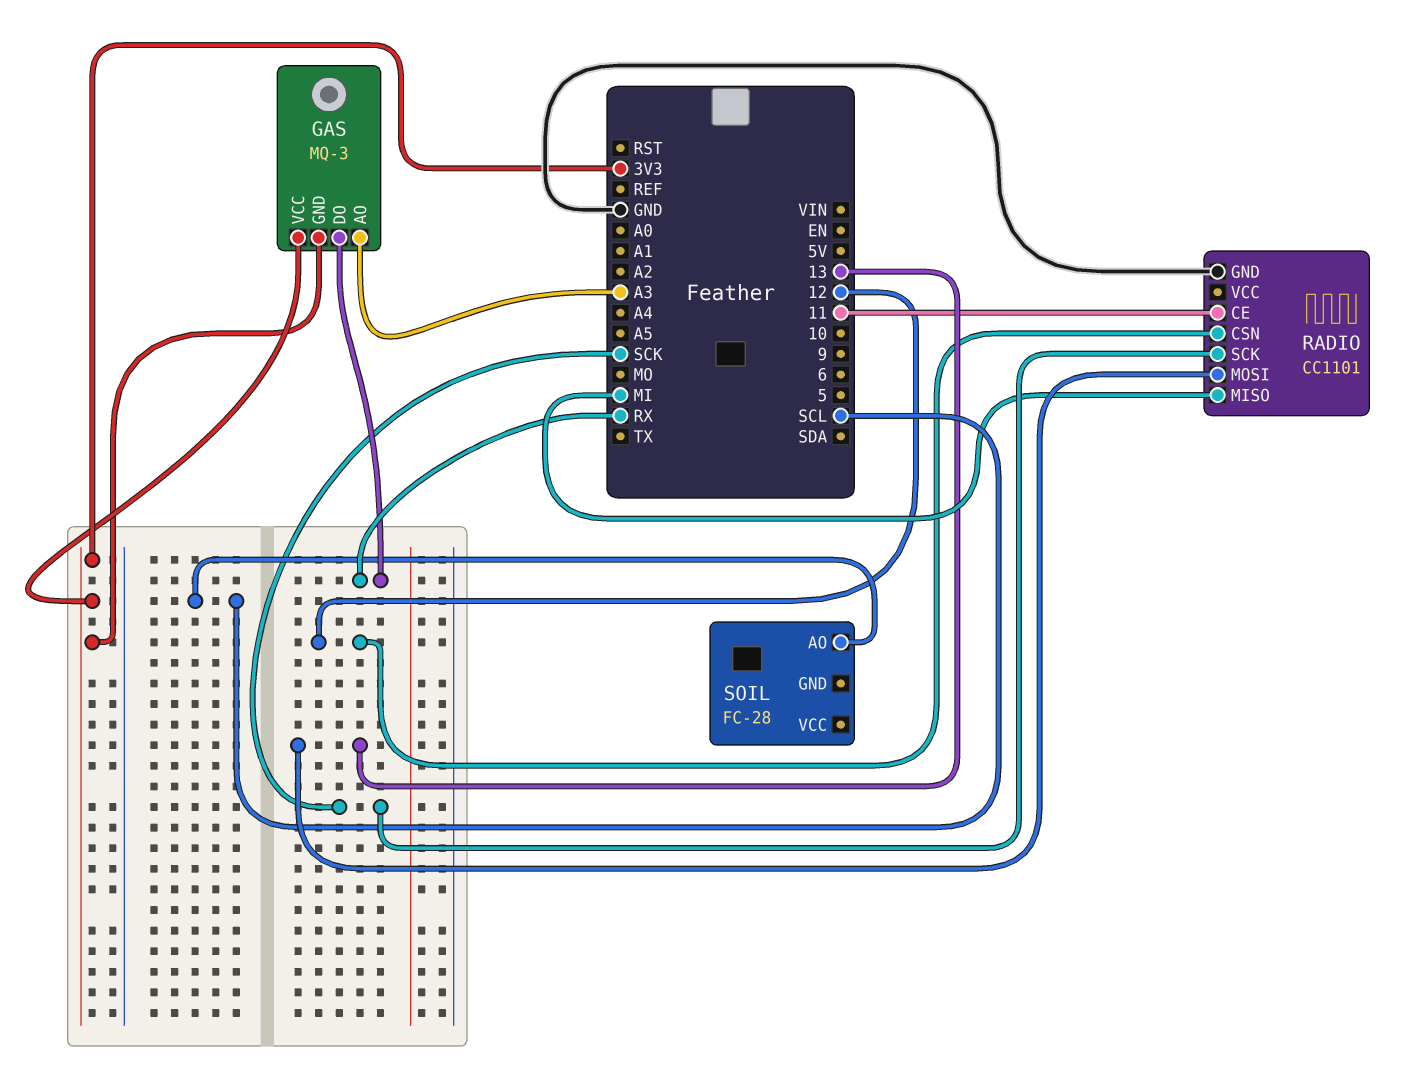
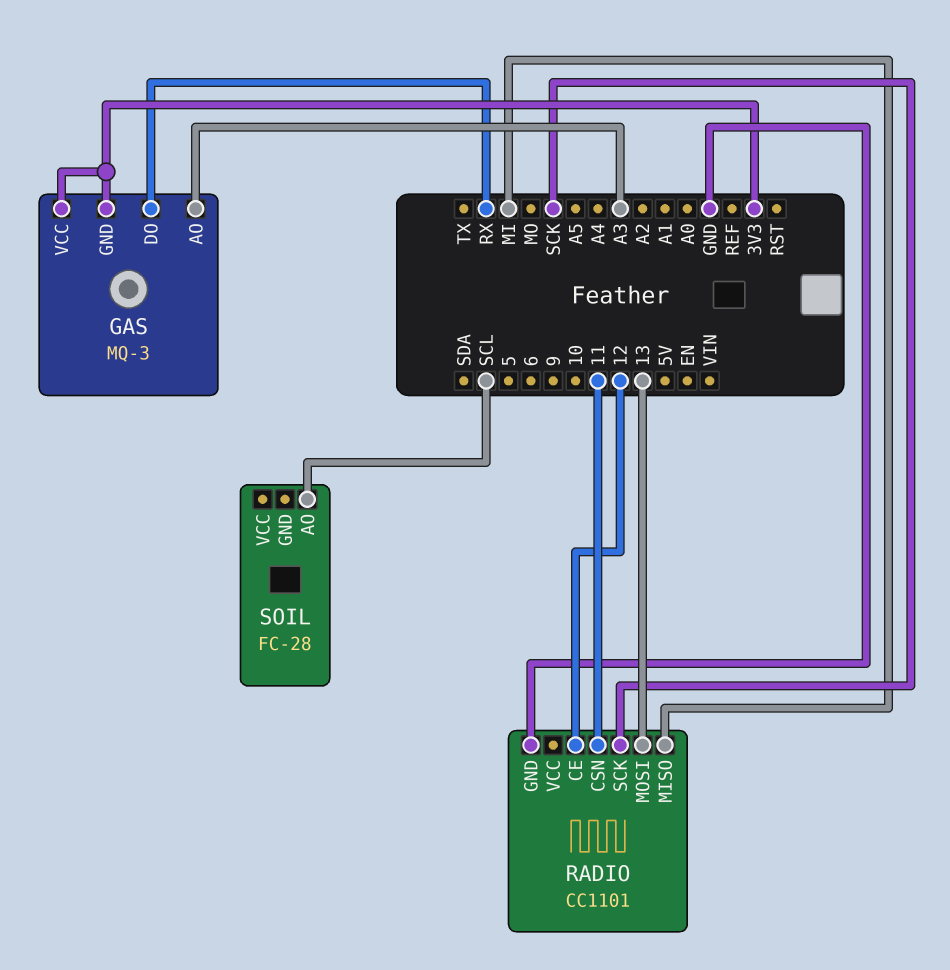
RADIO pin CE: 11 -> 12
RADIO pin CSN: 12 -> 11

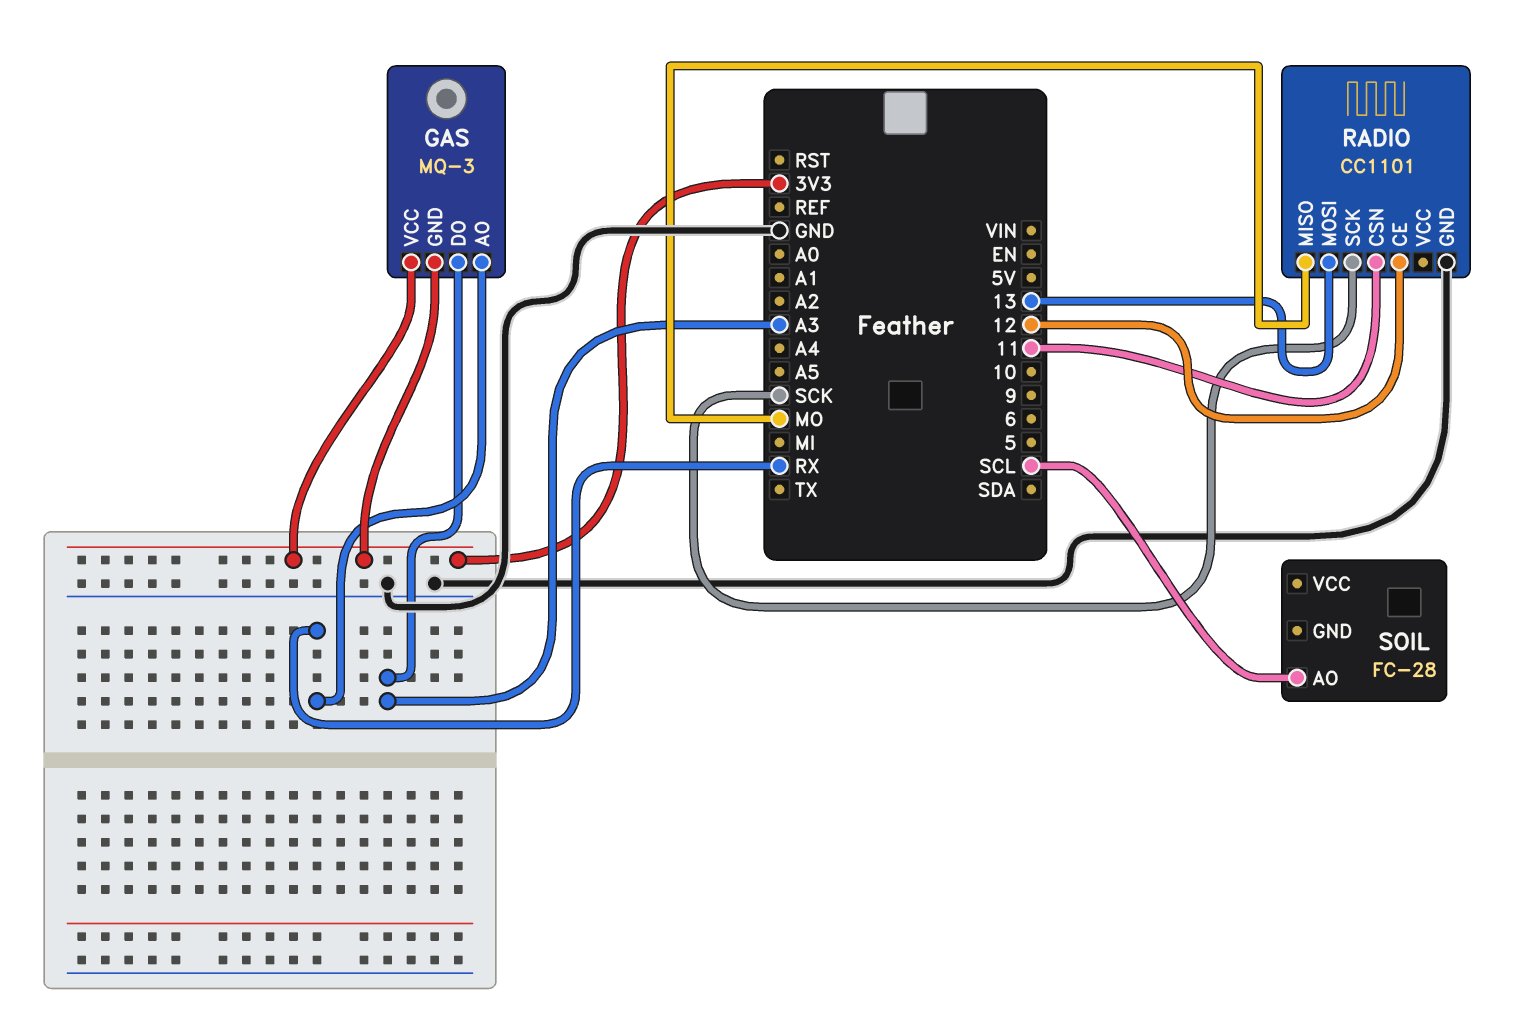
GAS pin AO: A3 -> RX
GAS pin DO: RX -> A3
RADIO pin MISO: MI -> MO

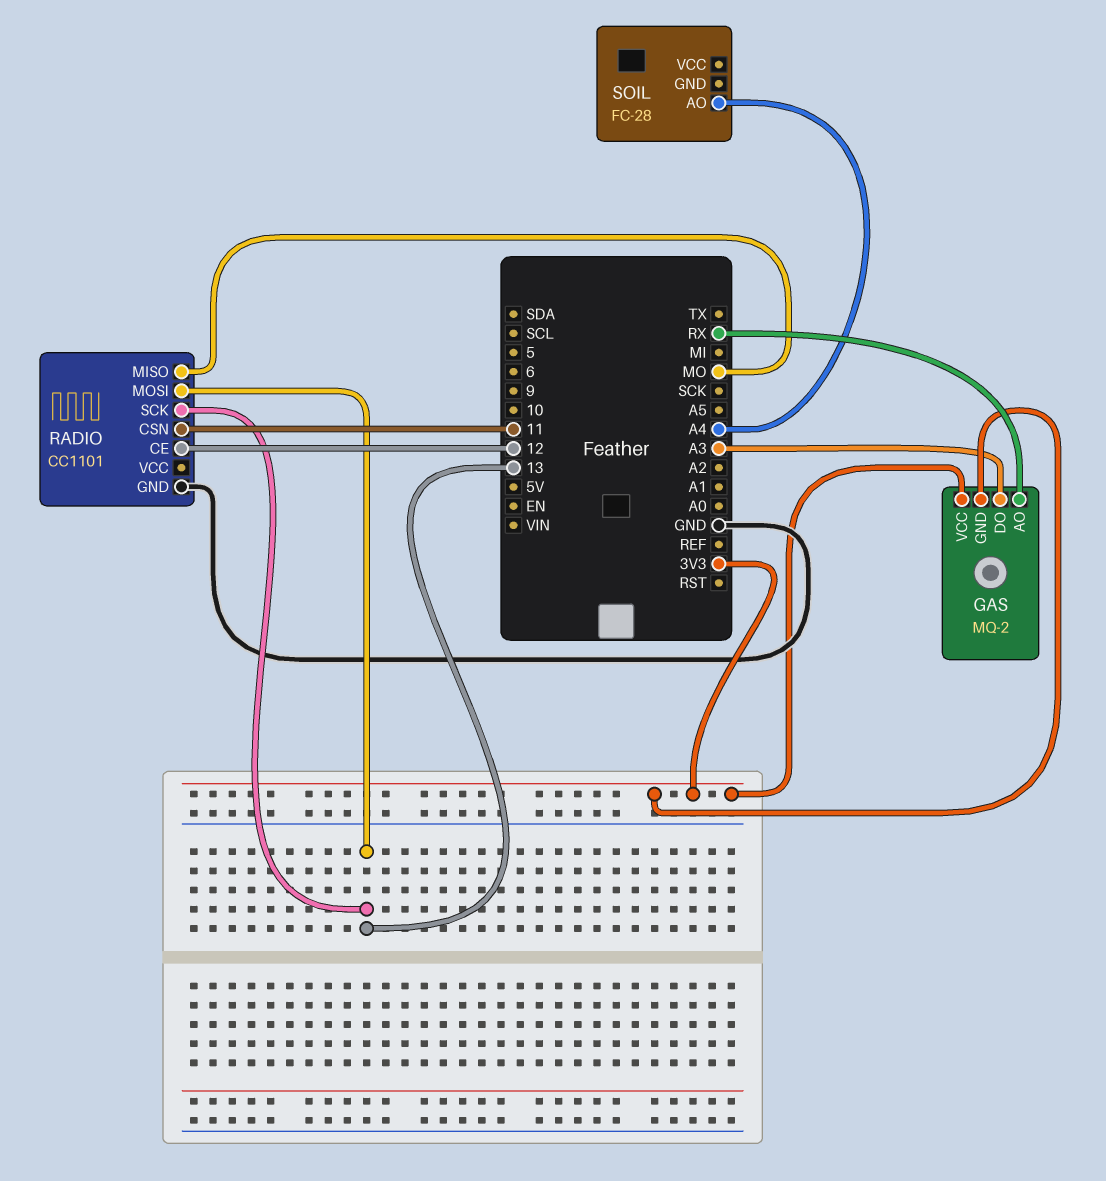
GAS: MQ-3 -> MQ-2
RADIO pin SCK: SCK -> 13
SOIL pin AO: SCL -> A4

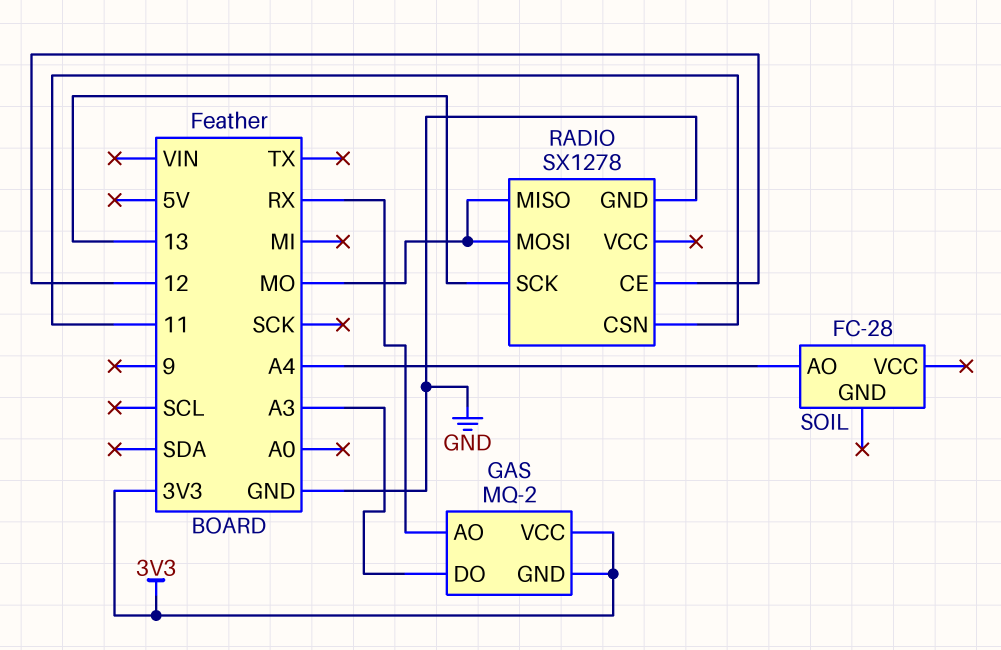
RADIO: CC1101 -> SX1278
RADIO pin MOSI: 13 -> MO

